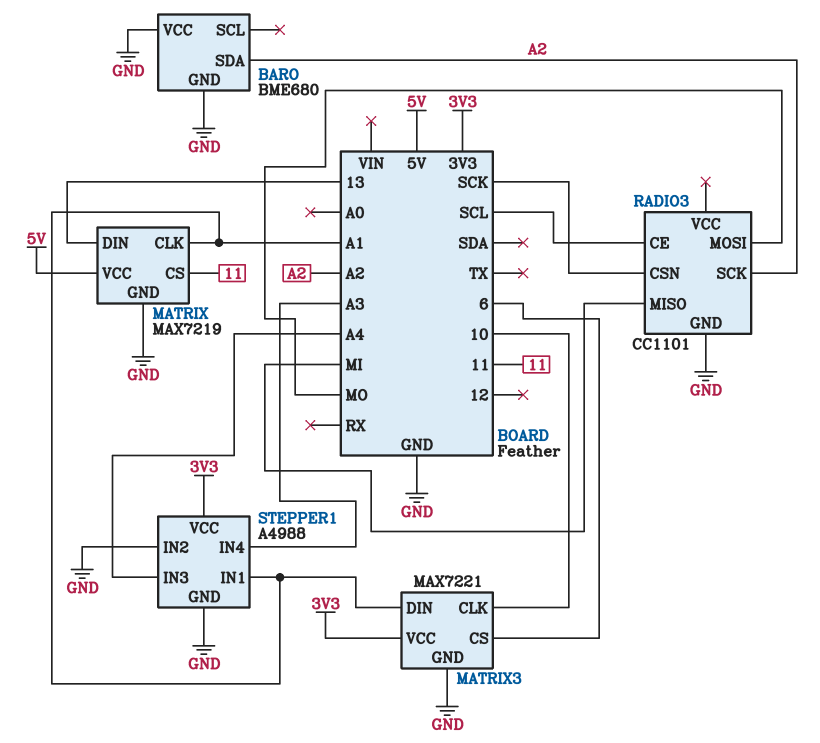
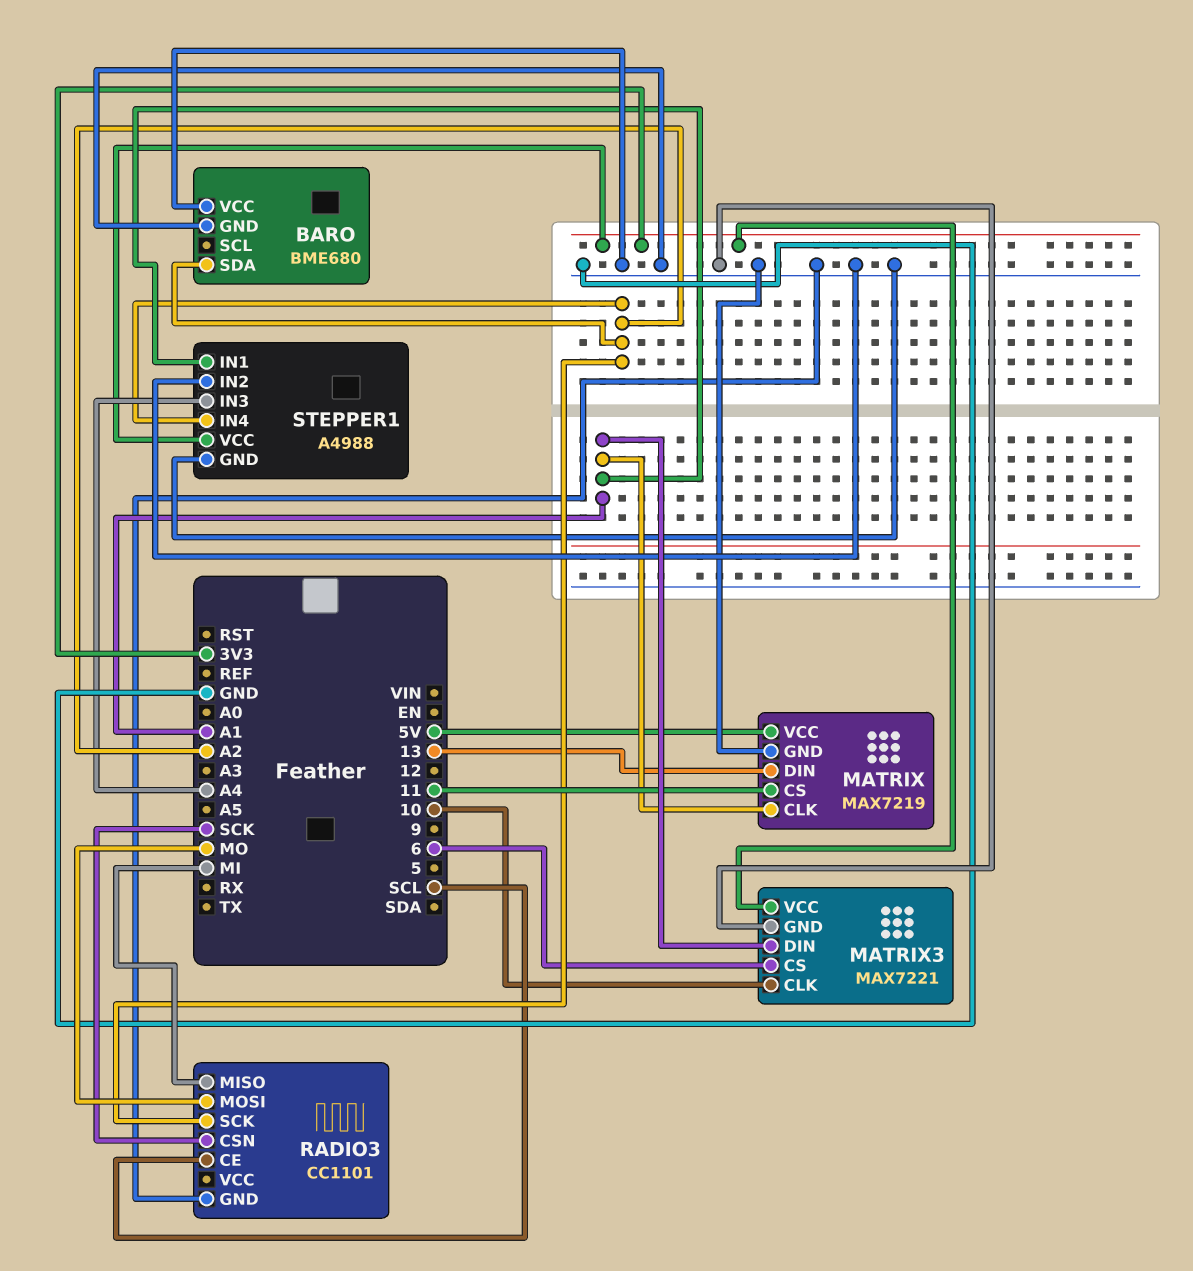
STEPPER1 pin IN4: A3 -> A2

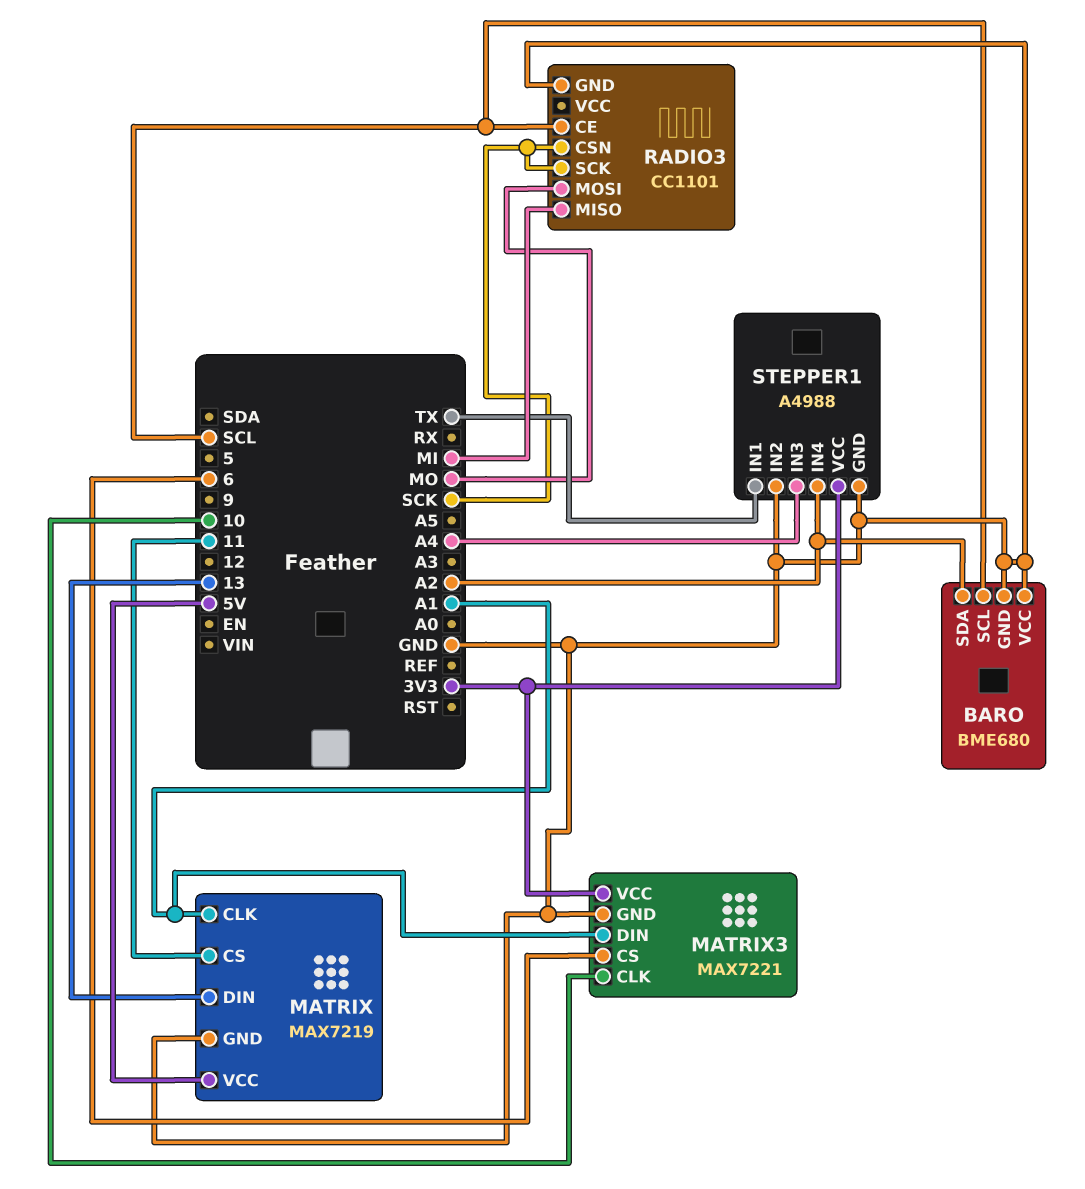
BARO pin SCL: none -> SCL
RADIO3 pin SCK: A2 -> SCK
STEPPER1 pin IN1: A1 -> TX

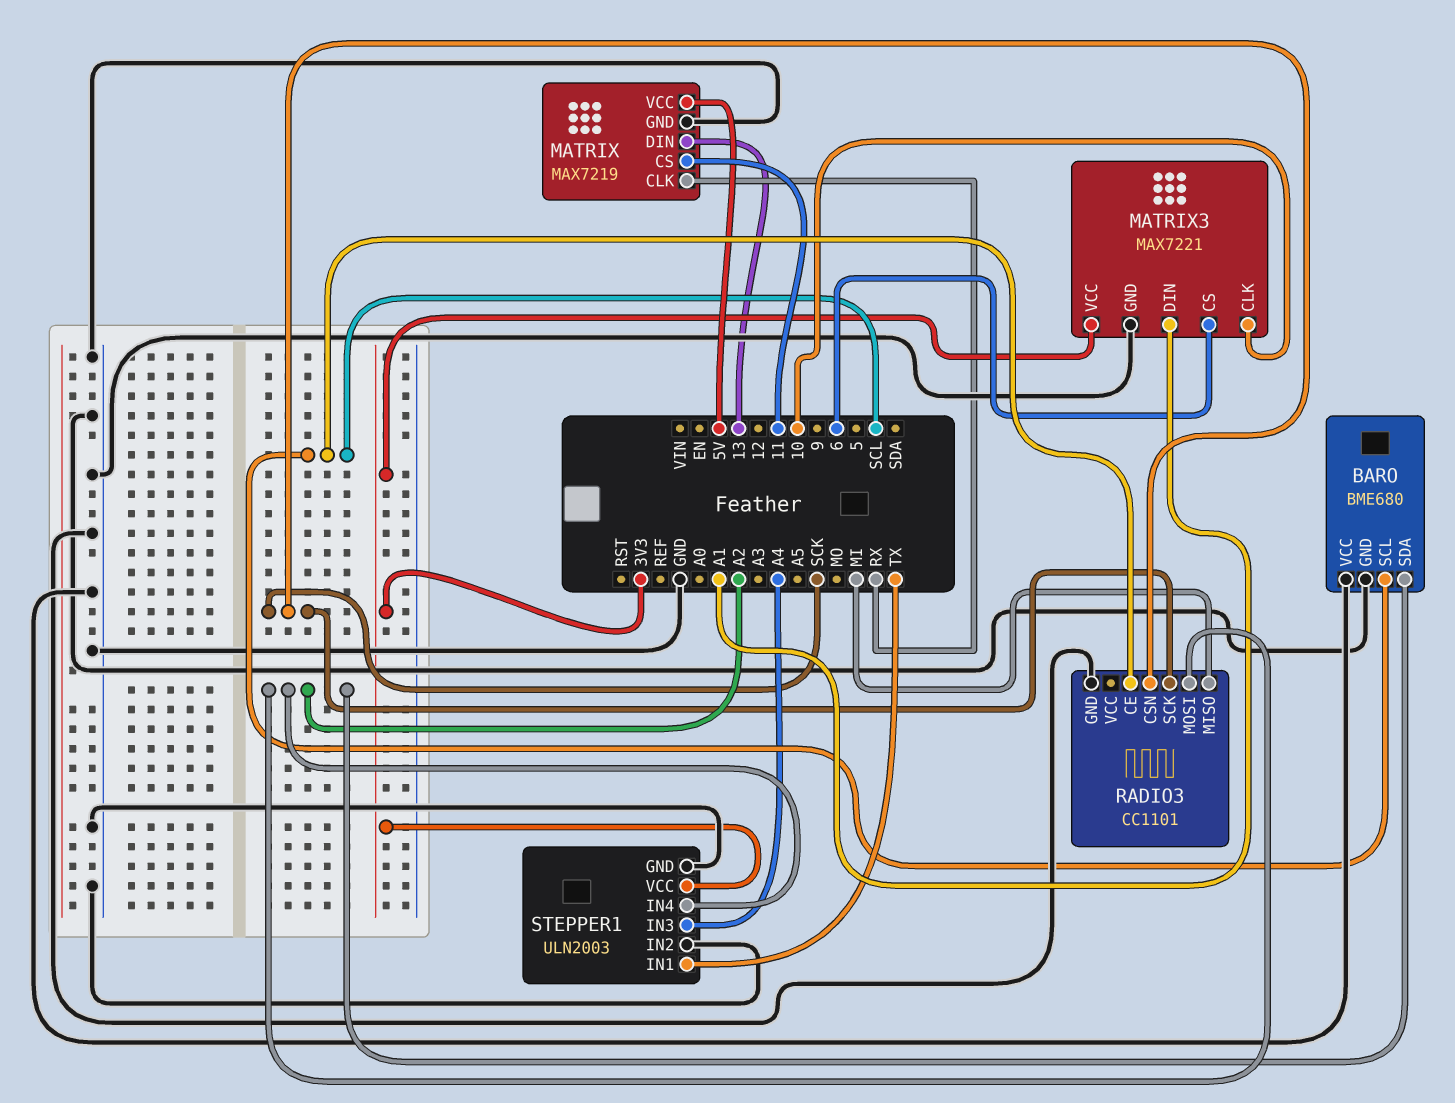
MATRIX pin CLK: A1 -> RX
RADIO3 pin MOSI: MO -> A2
STEPPER1: A4988 -> ULN2003

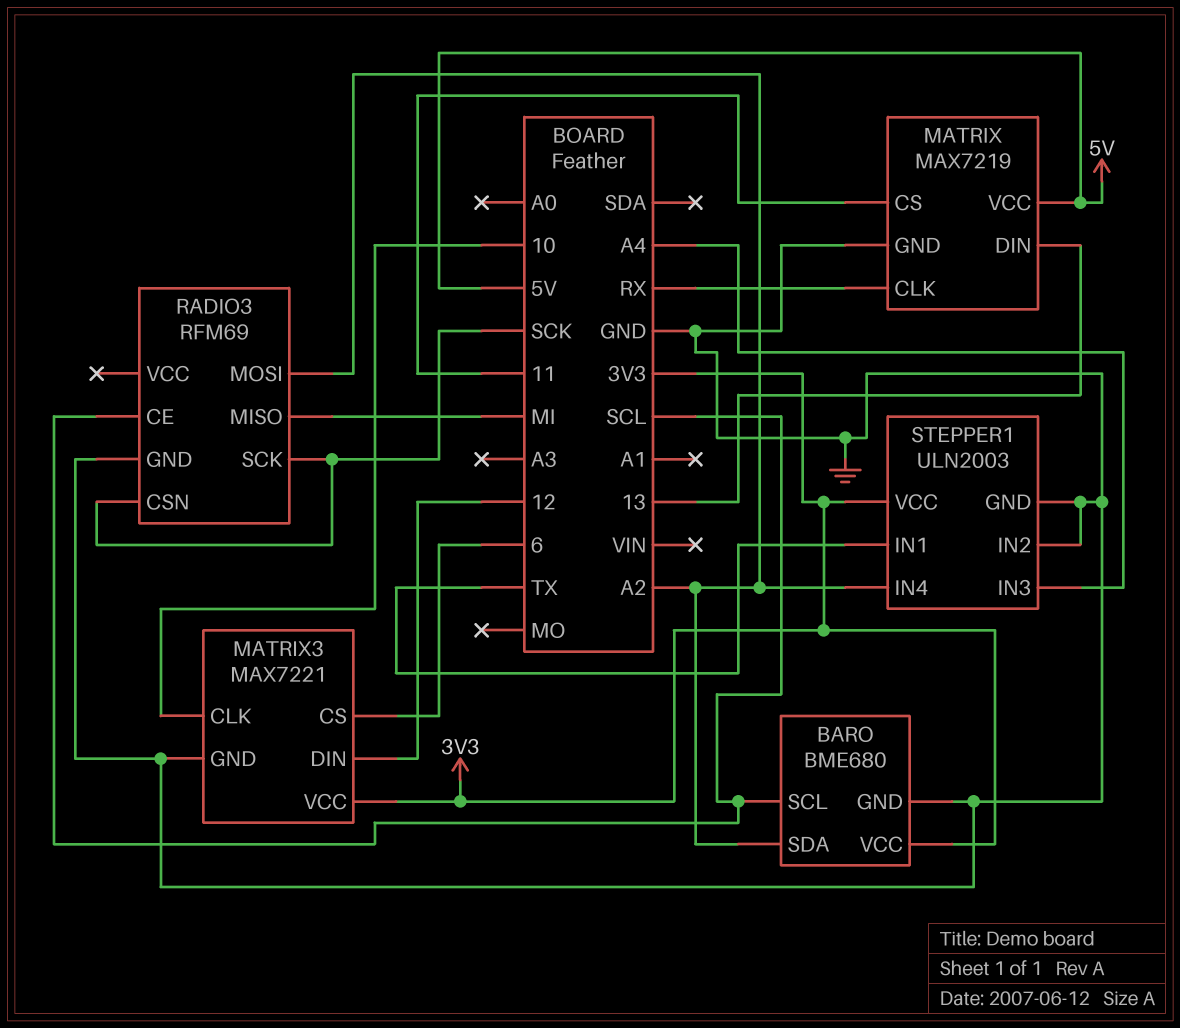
BARO pin VCC: GND -> 3V3
MATRIX3 pin DIN: A1 -> 12
RADIO3: CC1101 -> RFM69

